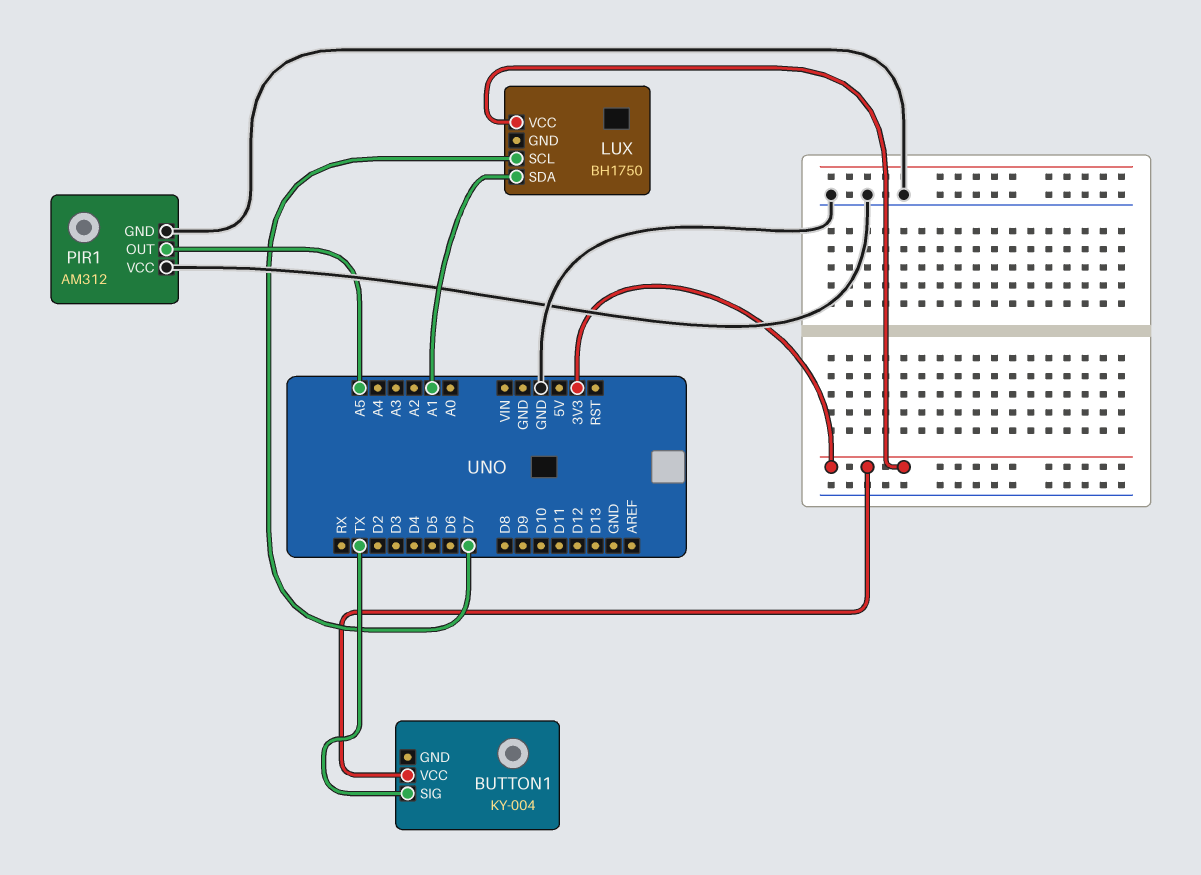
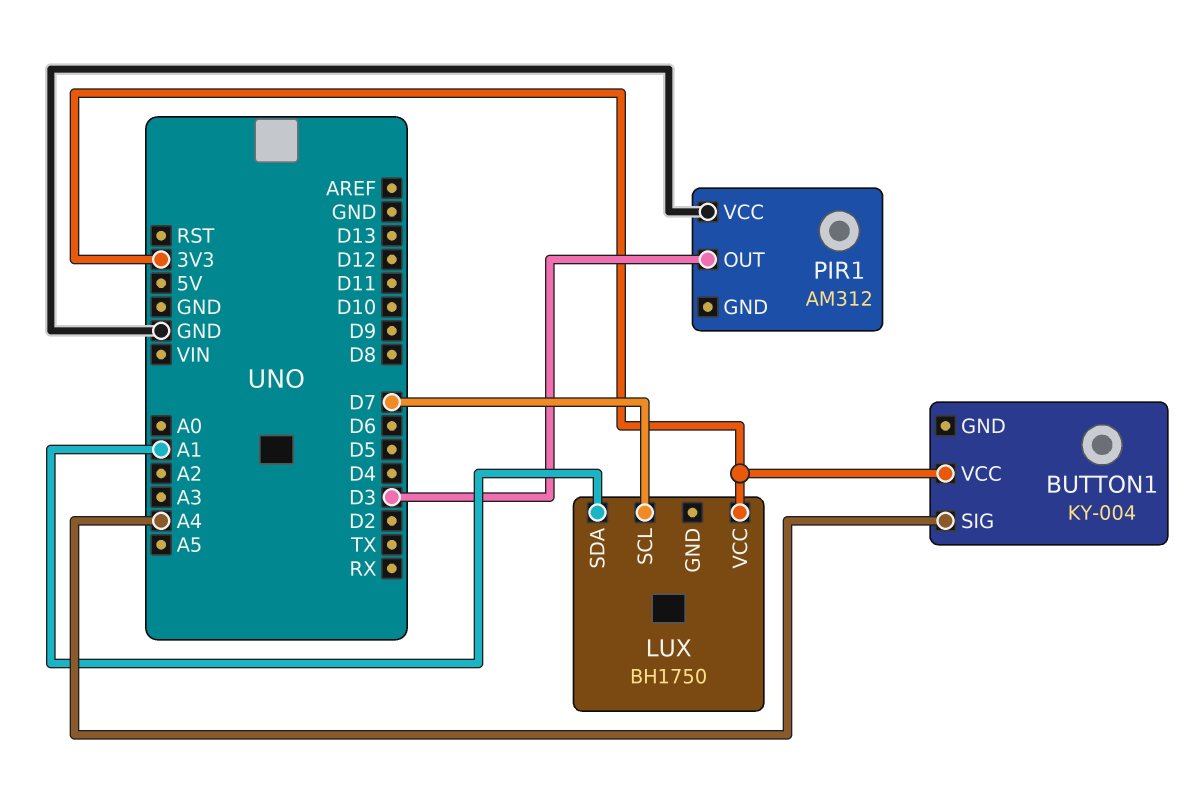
BUTTON1 pin SIG: TX -> A4
PIR1 pin GND: GND -> none
PIR1 pin OUT: A5 -> D3

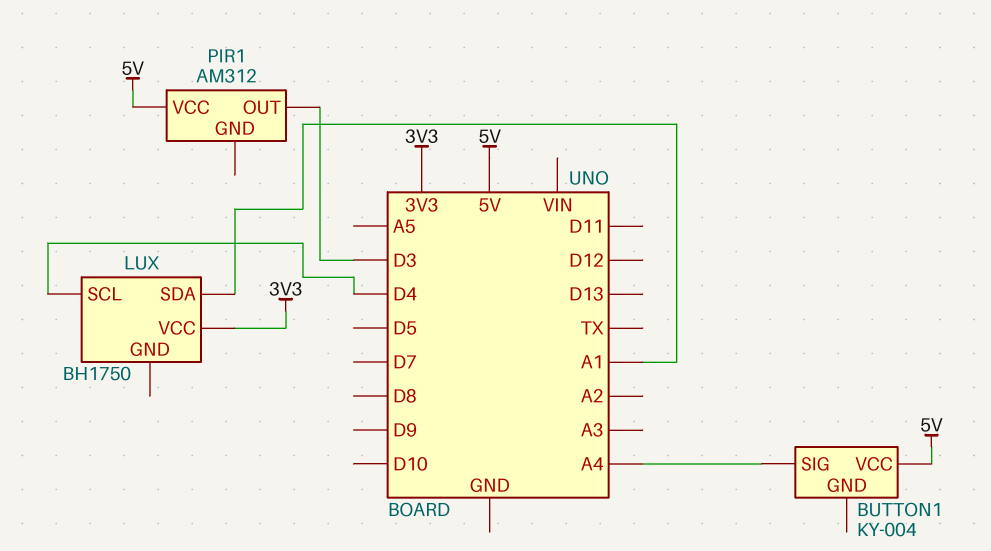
BUTTON1 pin VCC: 3V3 -> 5V
LUX pin SCL: D7 -> D4
PIR1 pin VCC: GND -> 5V

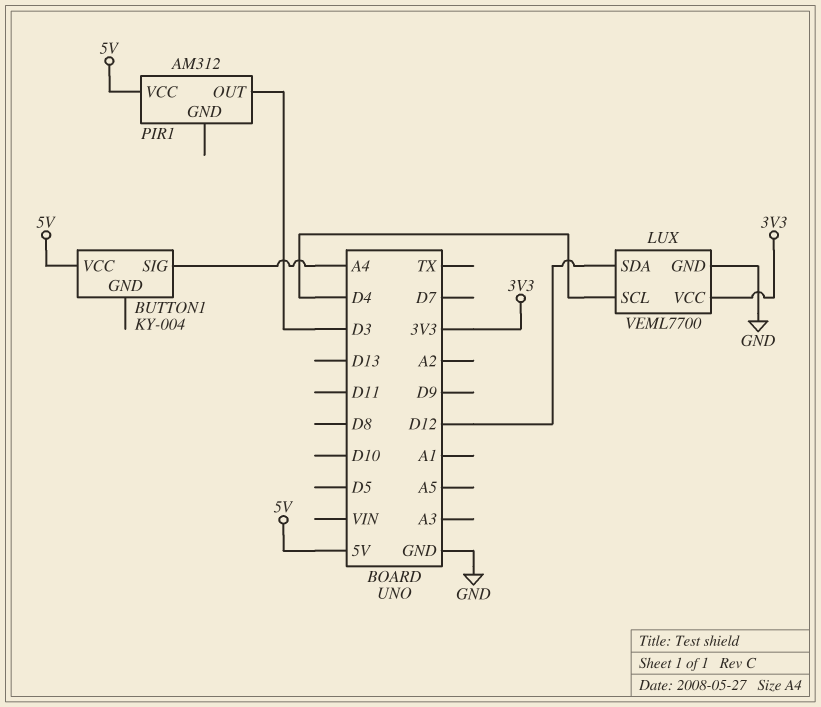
LUX: BH1750 -> VEML7700
LUX pin GND: none -> GND
LUX pin SDA: A1 -> D12

